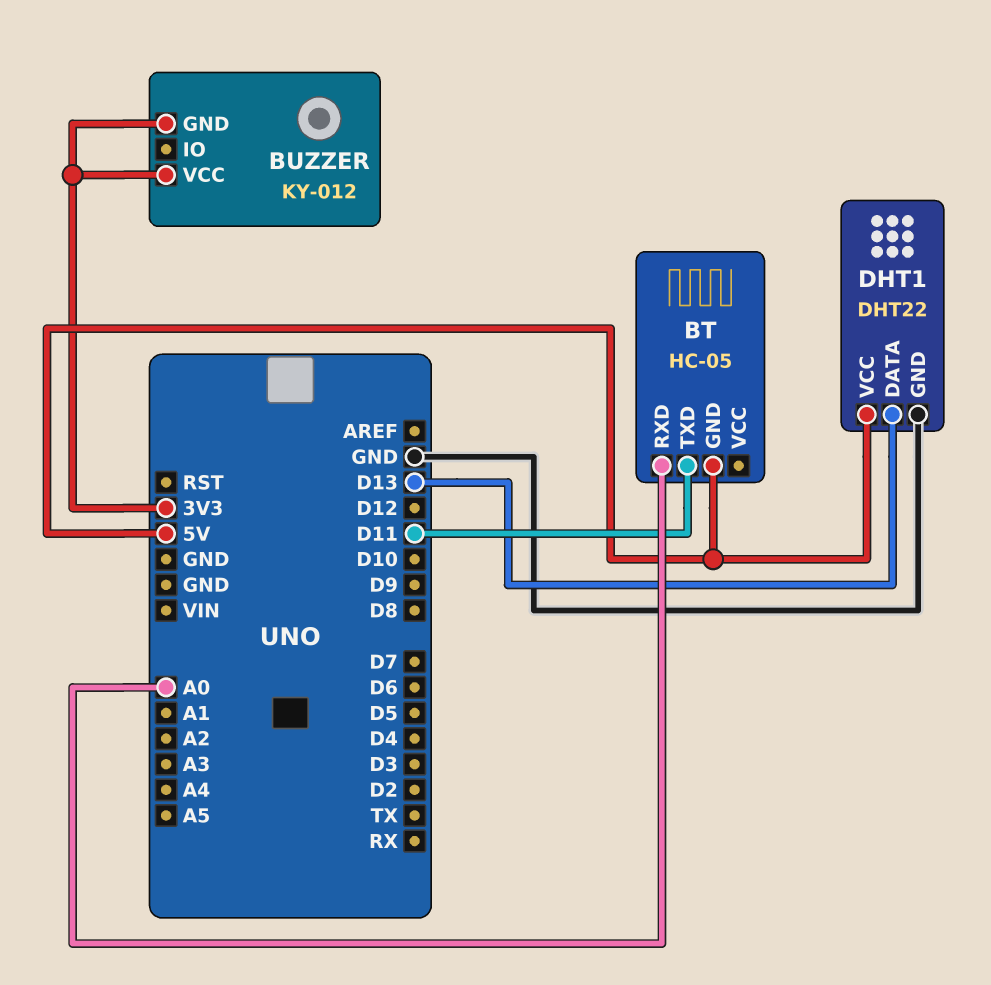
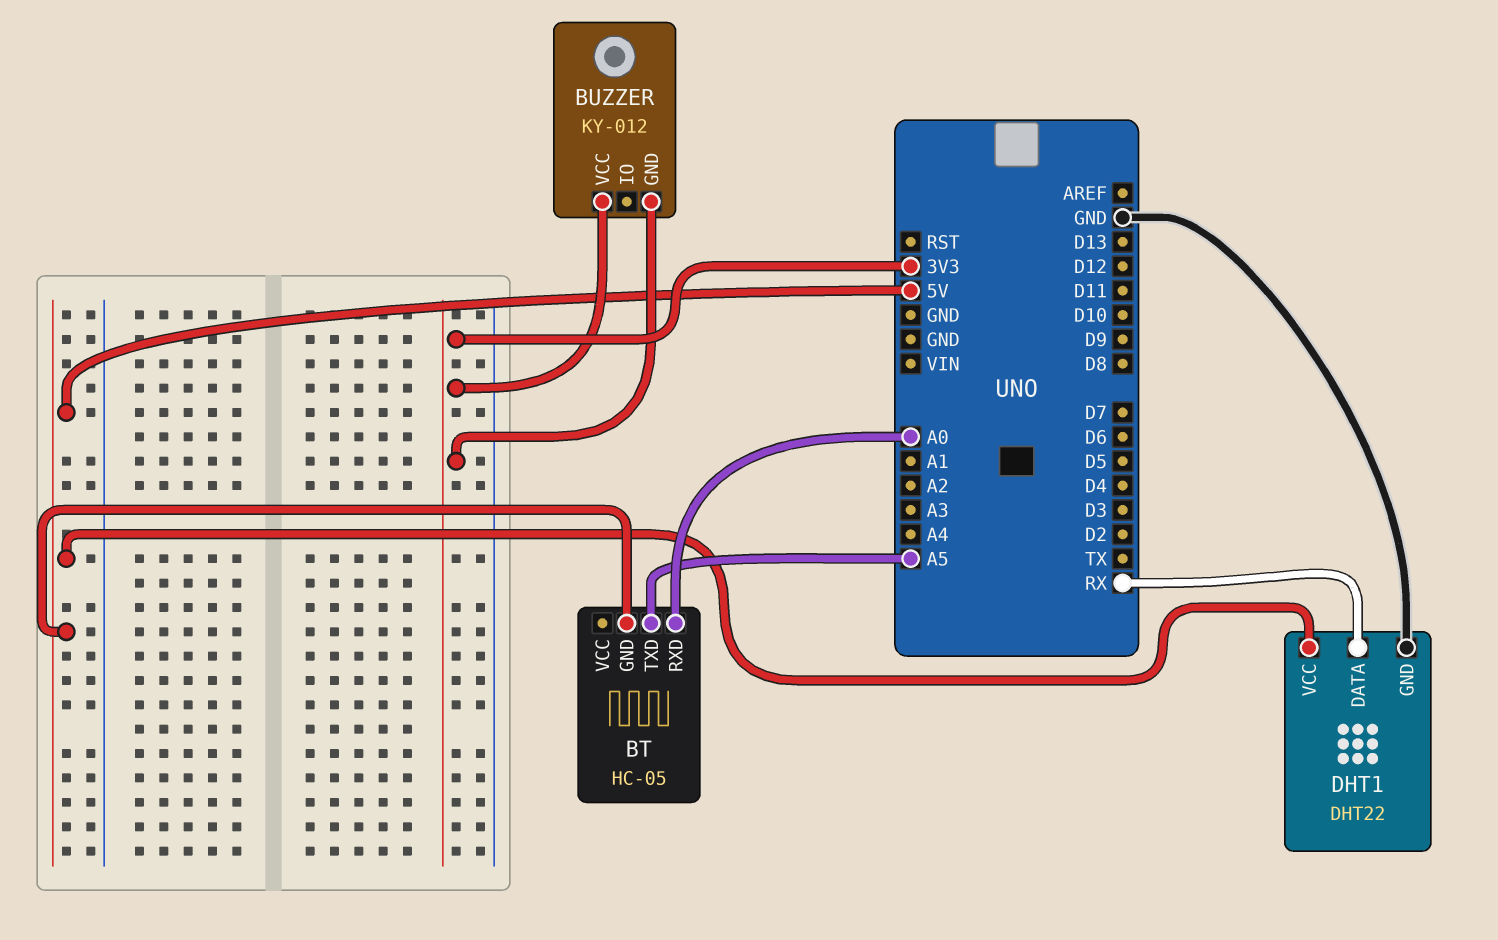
BT pin TXD: D11 -> A5
DHT1 pin DATA: D13 -> RX

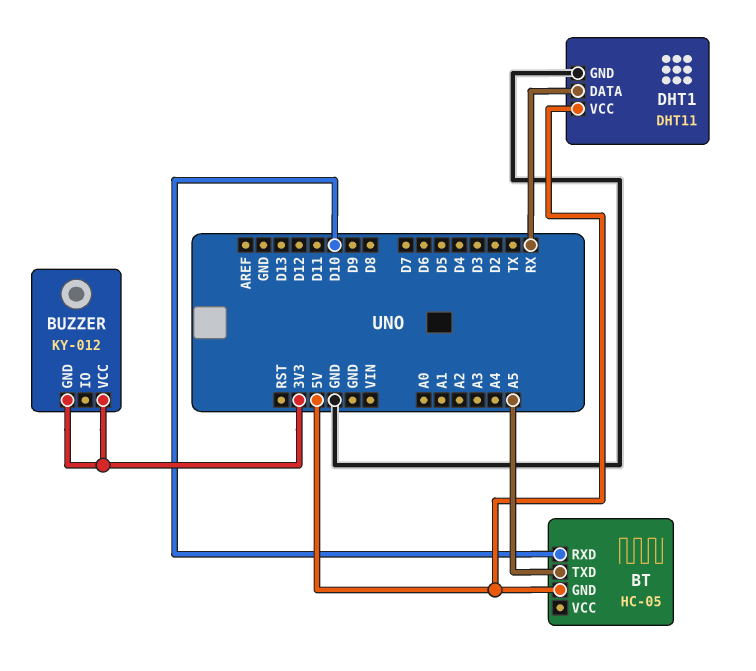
BT pin RXD: A0 -> D10
DHT1: DHT22 -> DHT11

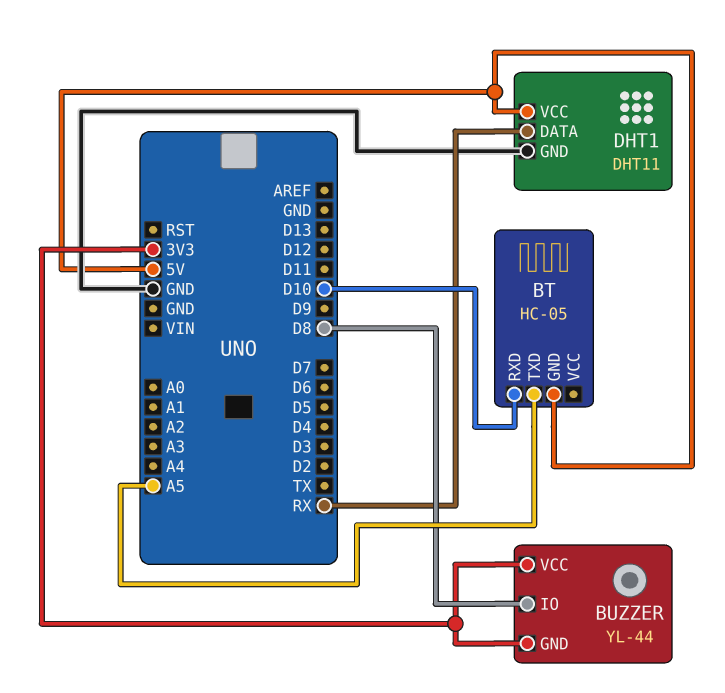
BUZZER: KY-012 -> YL-44
BUZZER pin IO: none -> D8

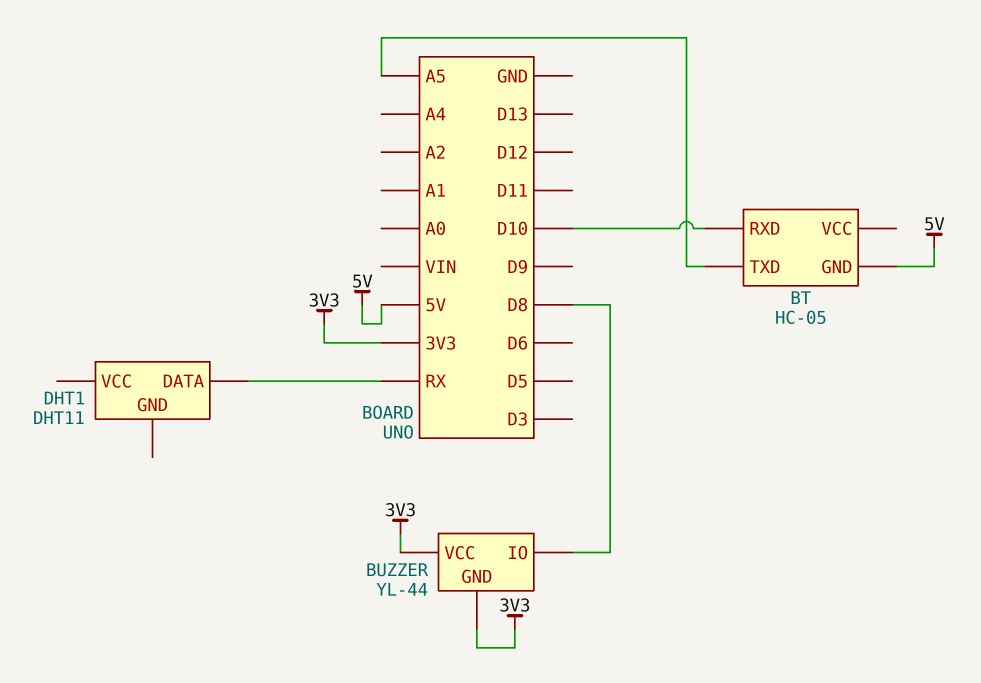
DHT1 pin GND: GND -> none
DHT1 pin VCC: 5V -> none

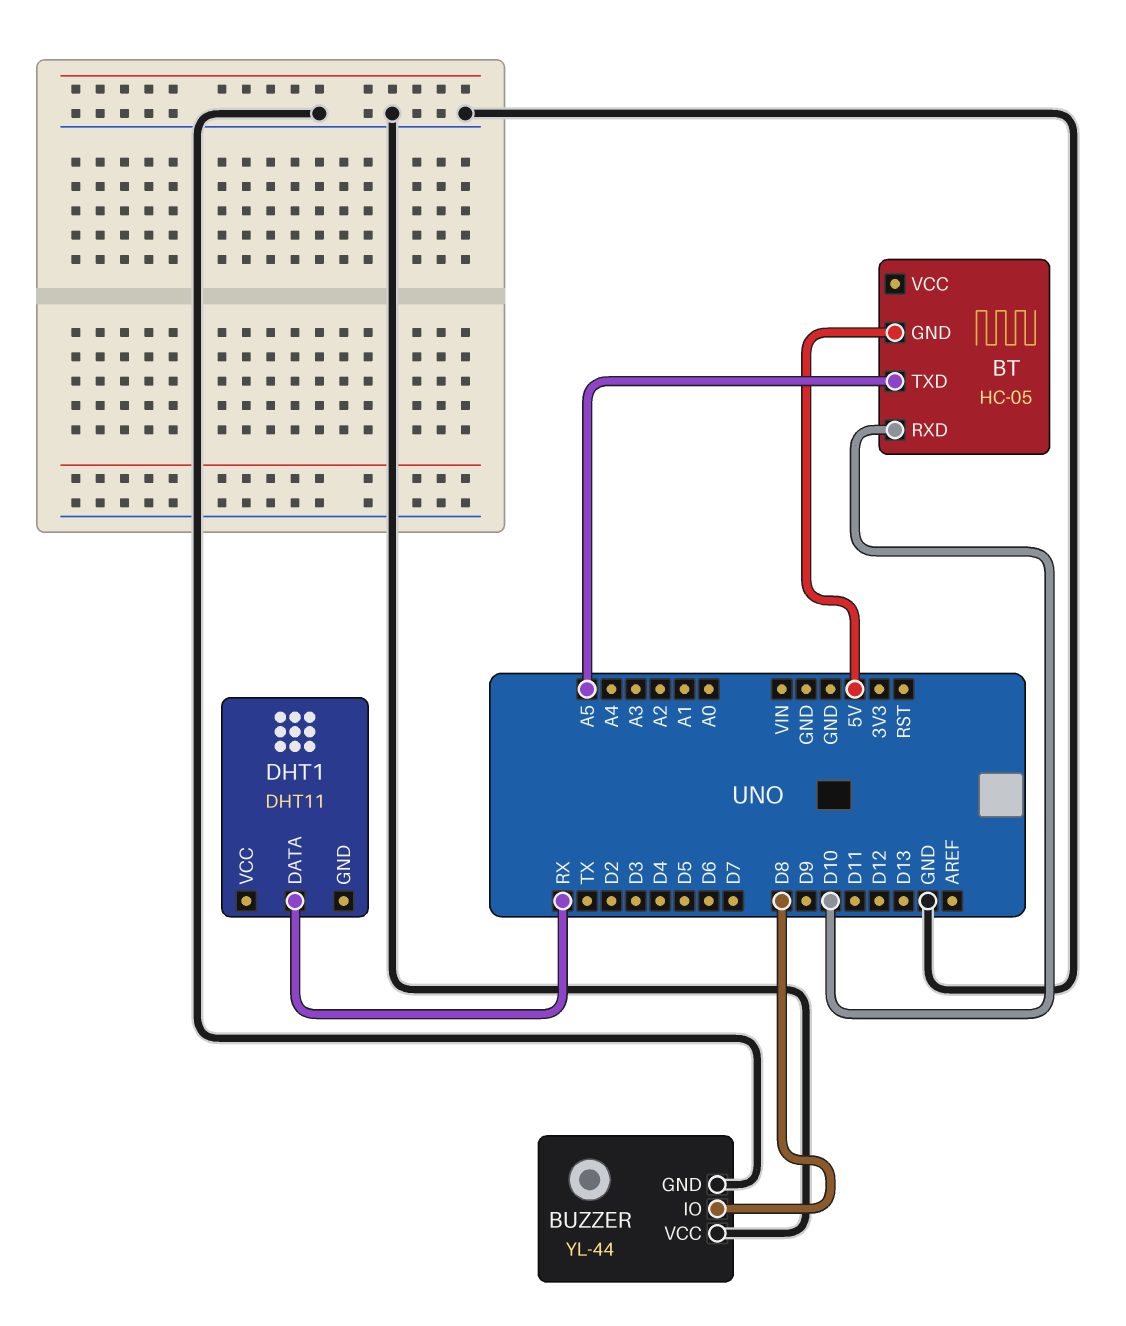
BUZZER pin GND: 3V3 -> GND
BUZZER pin VCC: 3V3 -> GND

